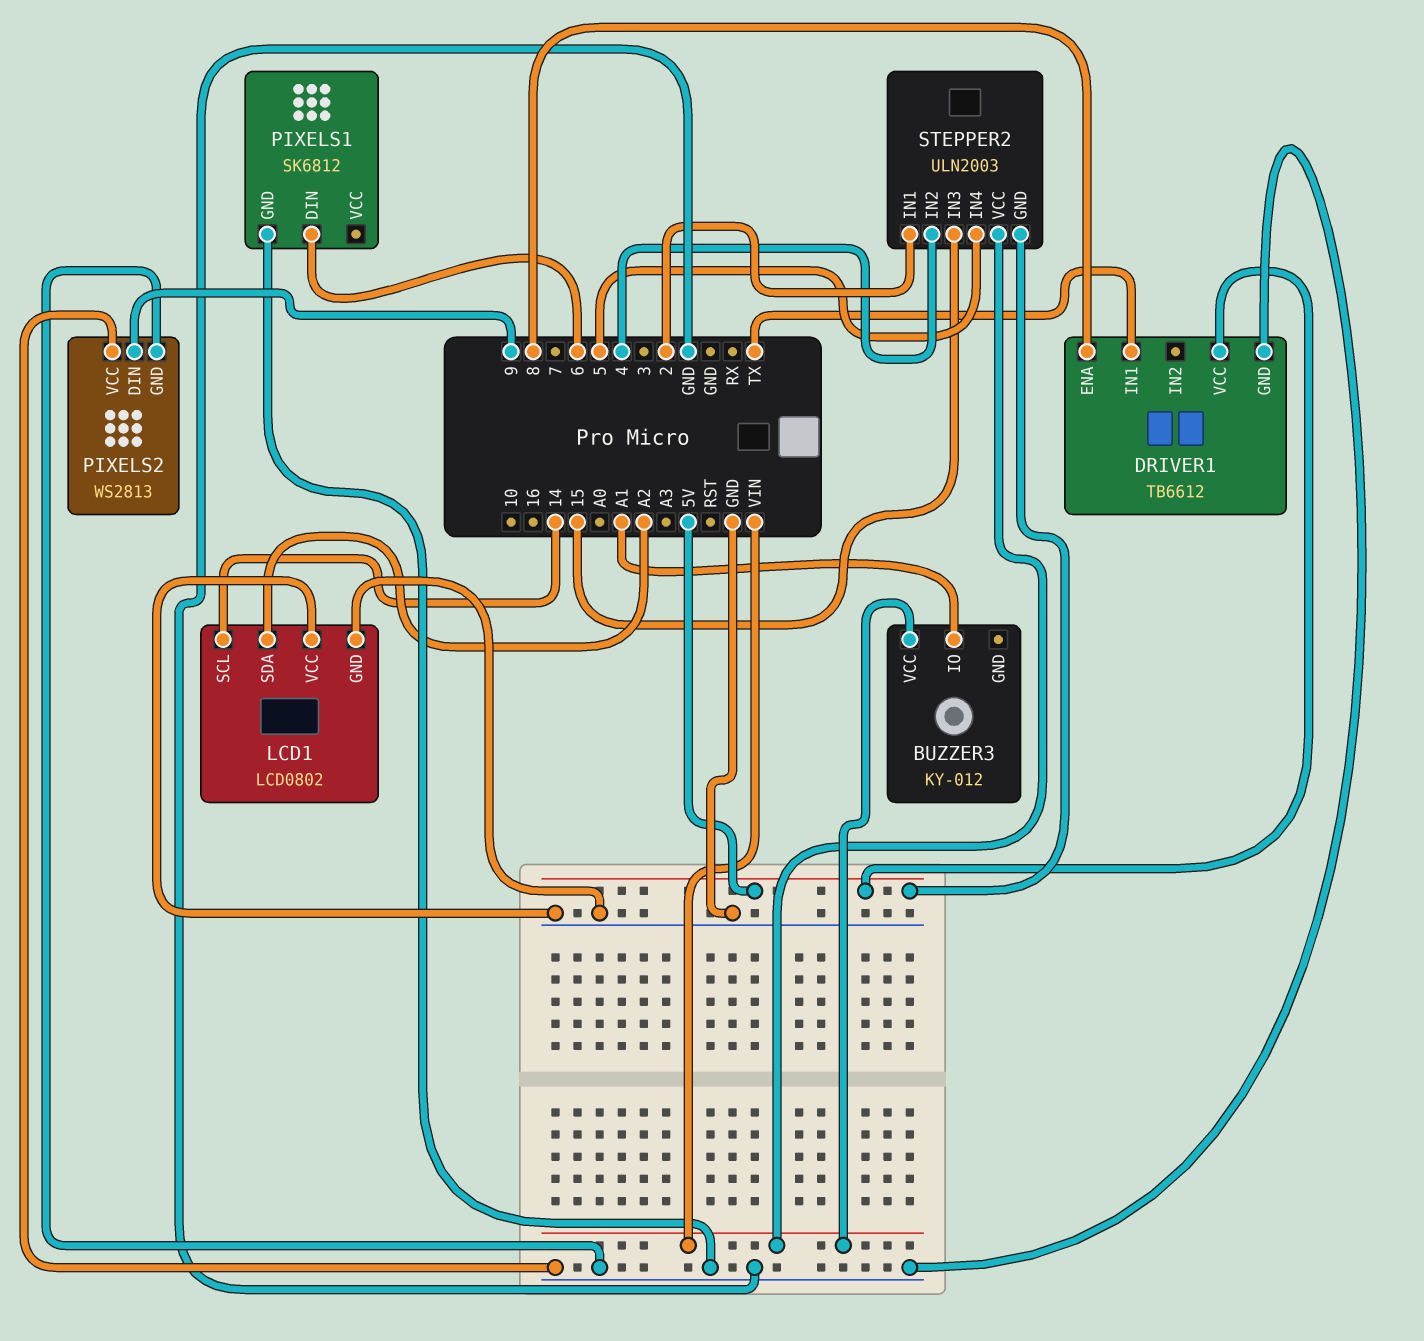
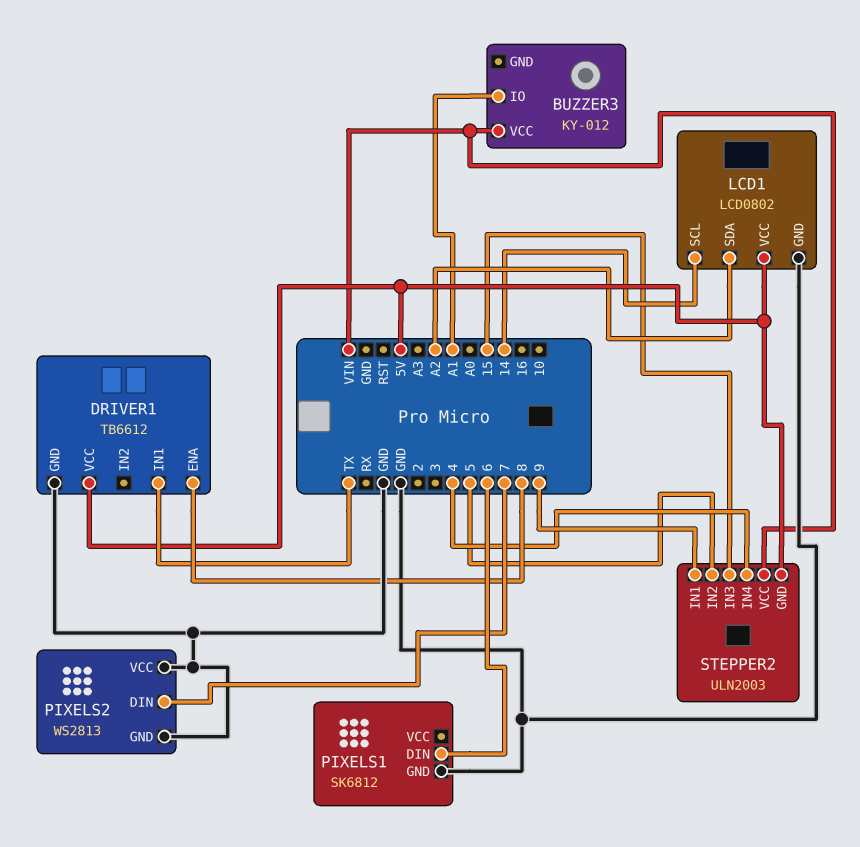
LCD1 pin VCC: GND -> 5V
PIXELS2 pin DIN: 9 -> 7
STEPPER2 pin IN1: 2 -> 9
STEPPER2 pin IN2: 4 -> 5
STEPPER2 pin IN4: 5 -> 4

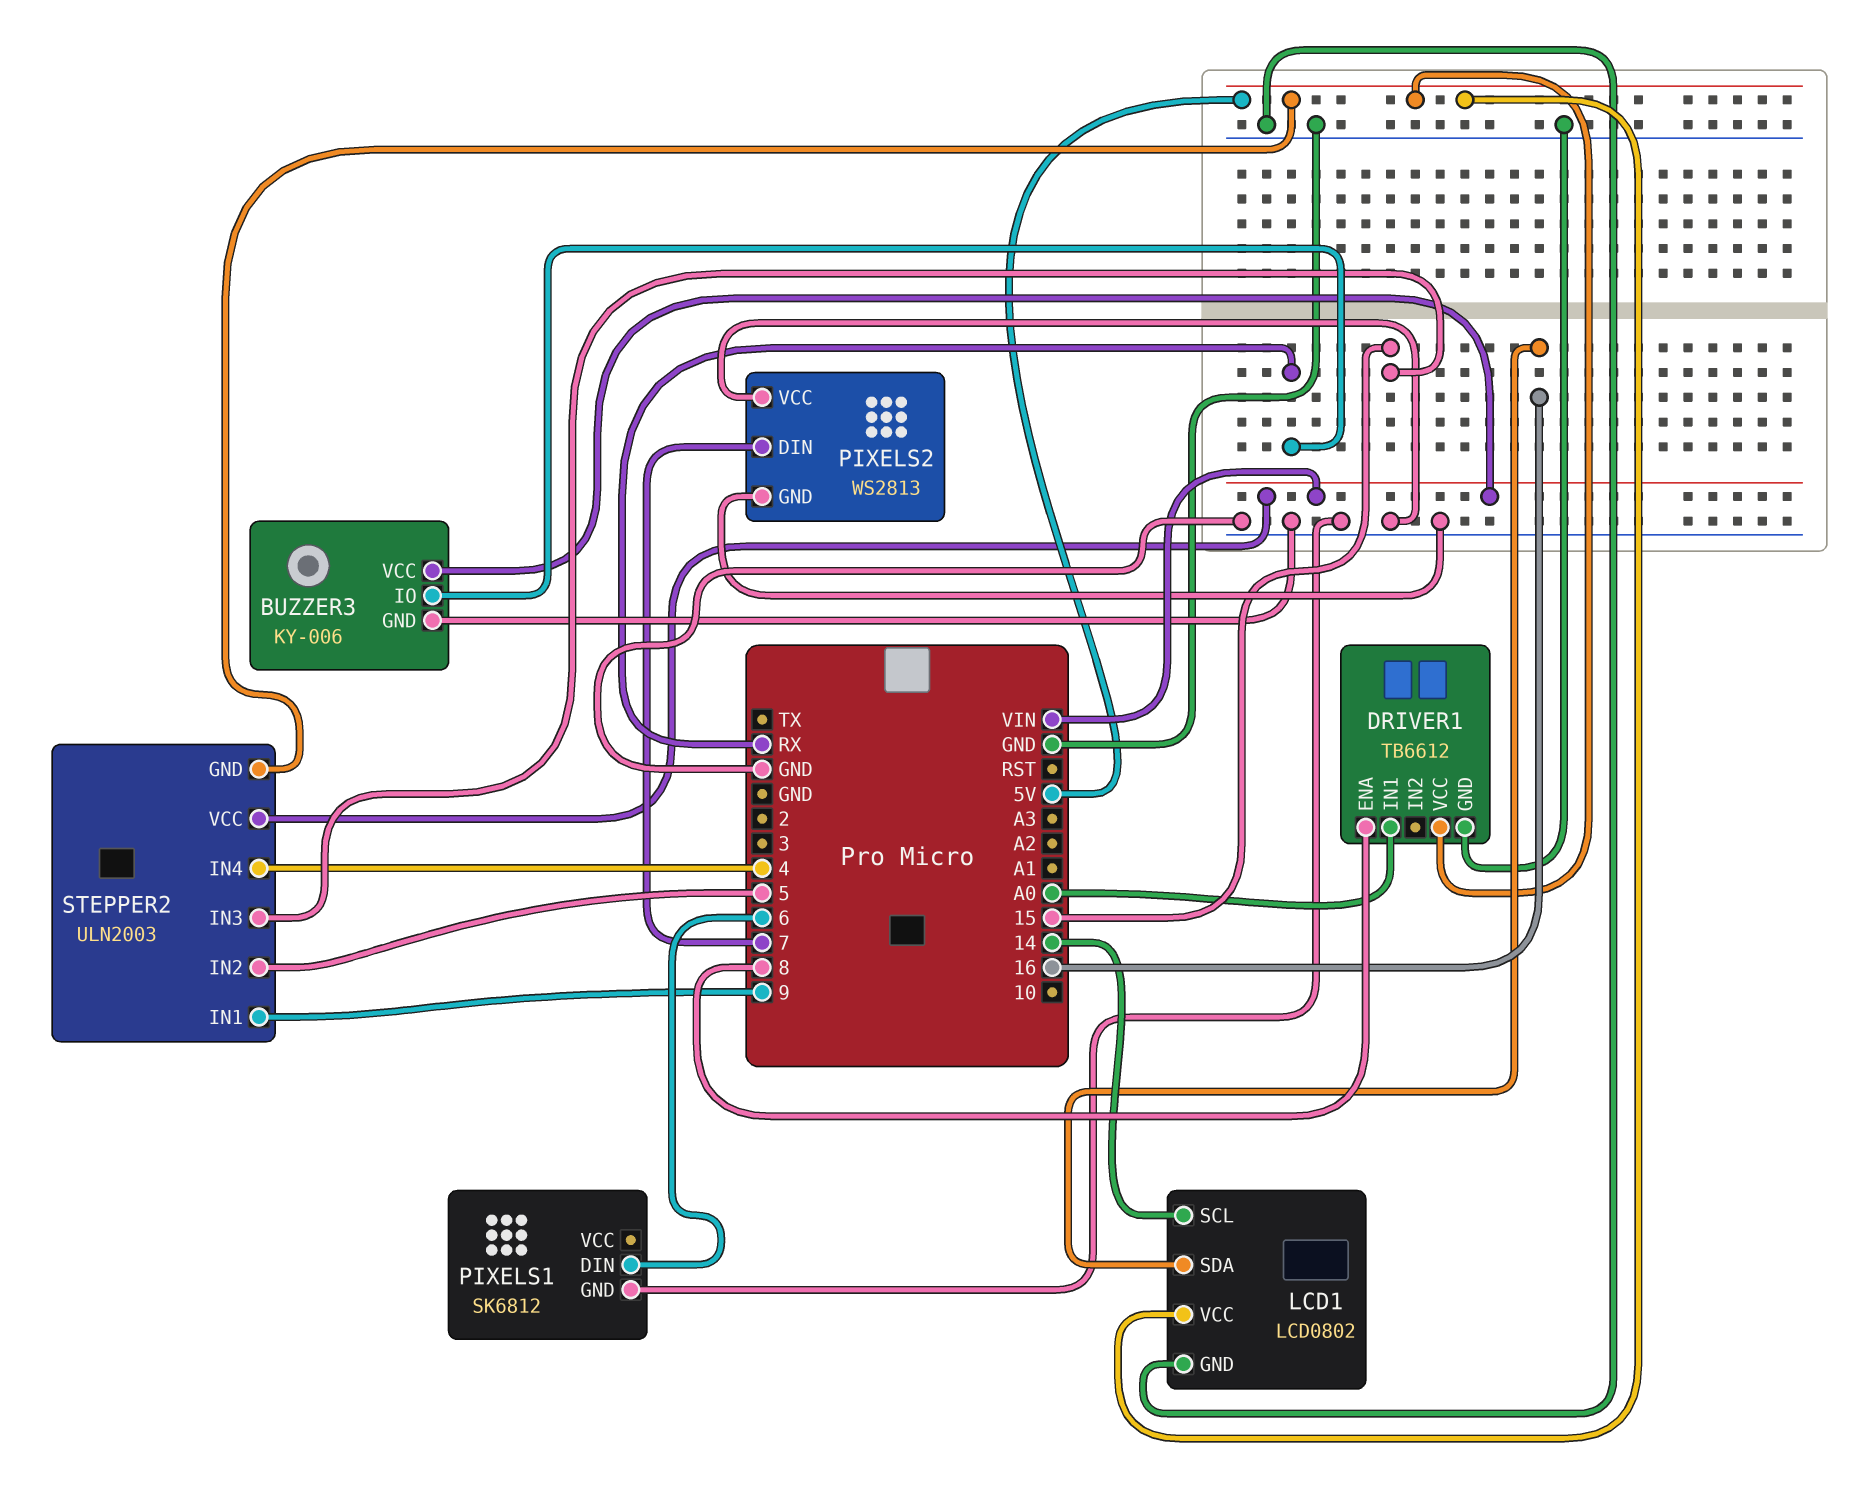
BUZZER3: KY-012 -> KY-006
BUZZER3 pin GND: none -> GND
BUZZER3 pin IO: A1 -> RX
DRIVER1 pin IN1: TX -> A0
LCD1 pin SDA: A2 -> 16

